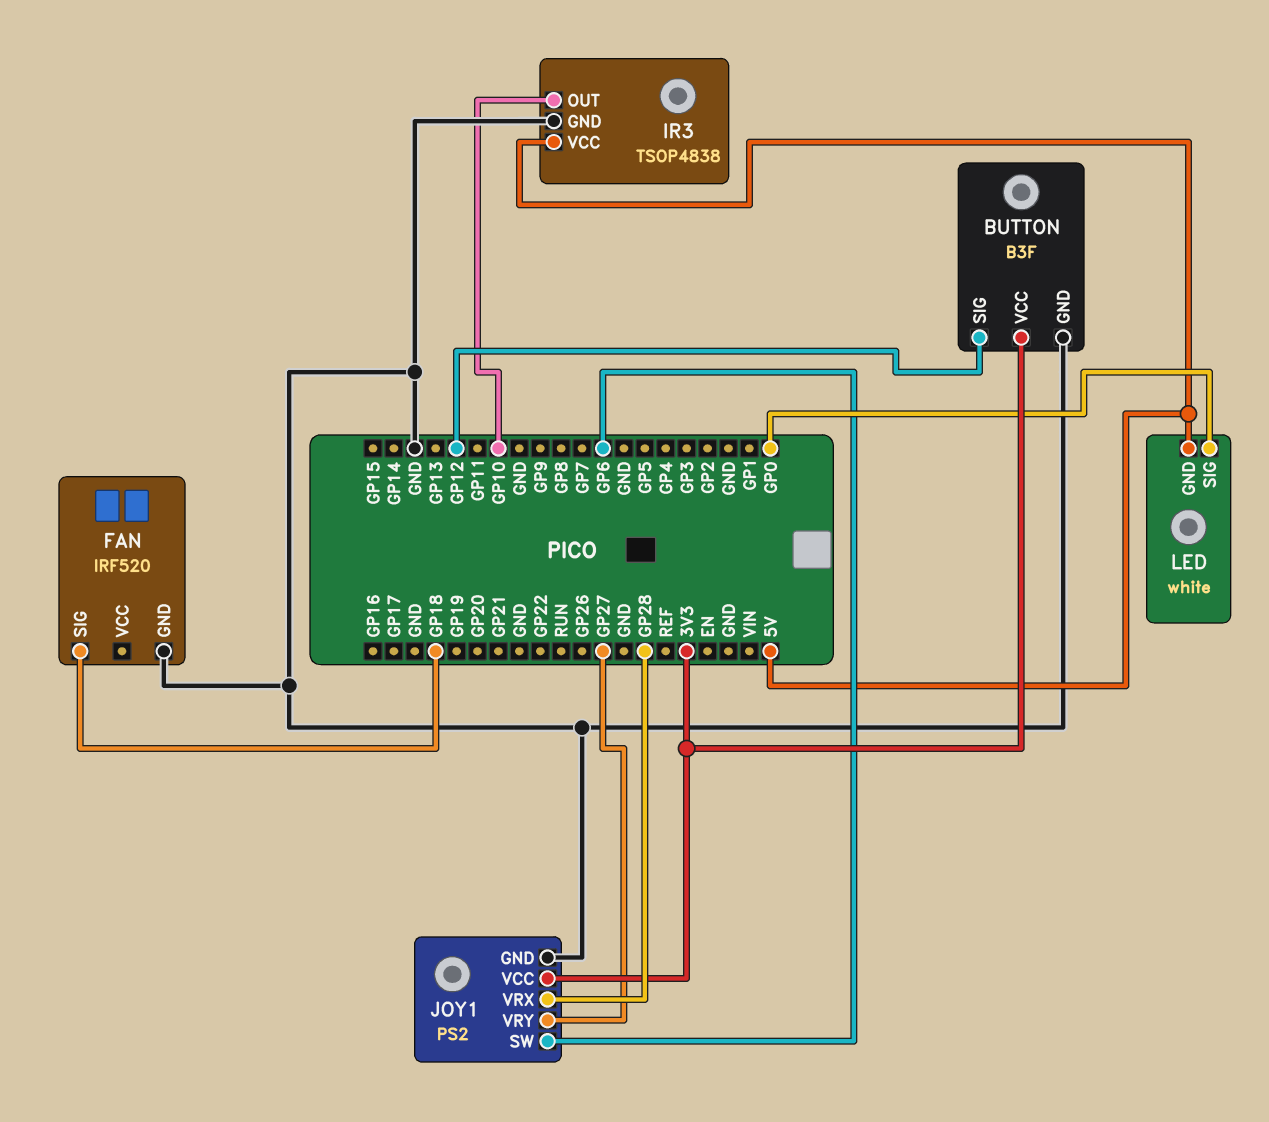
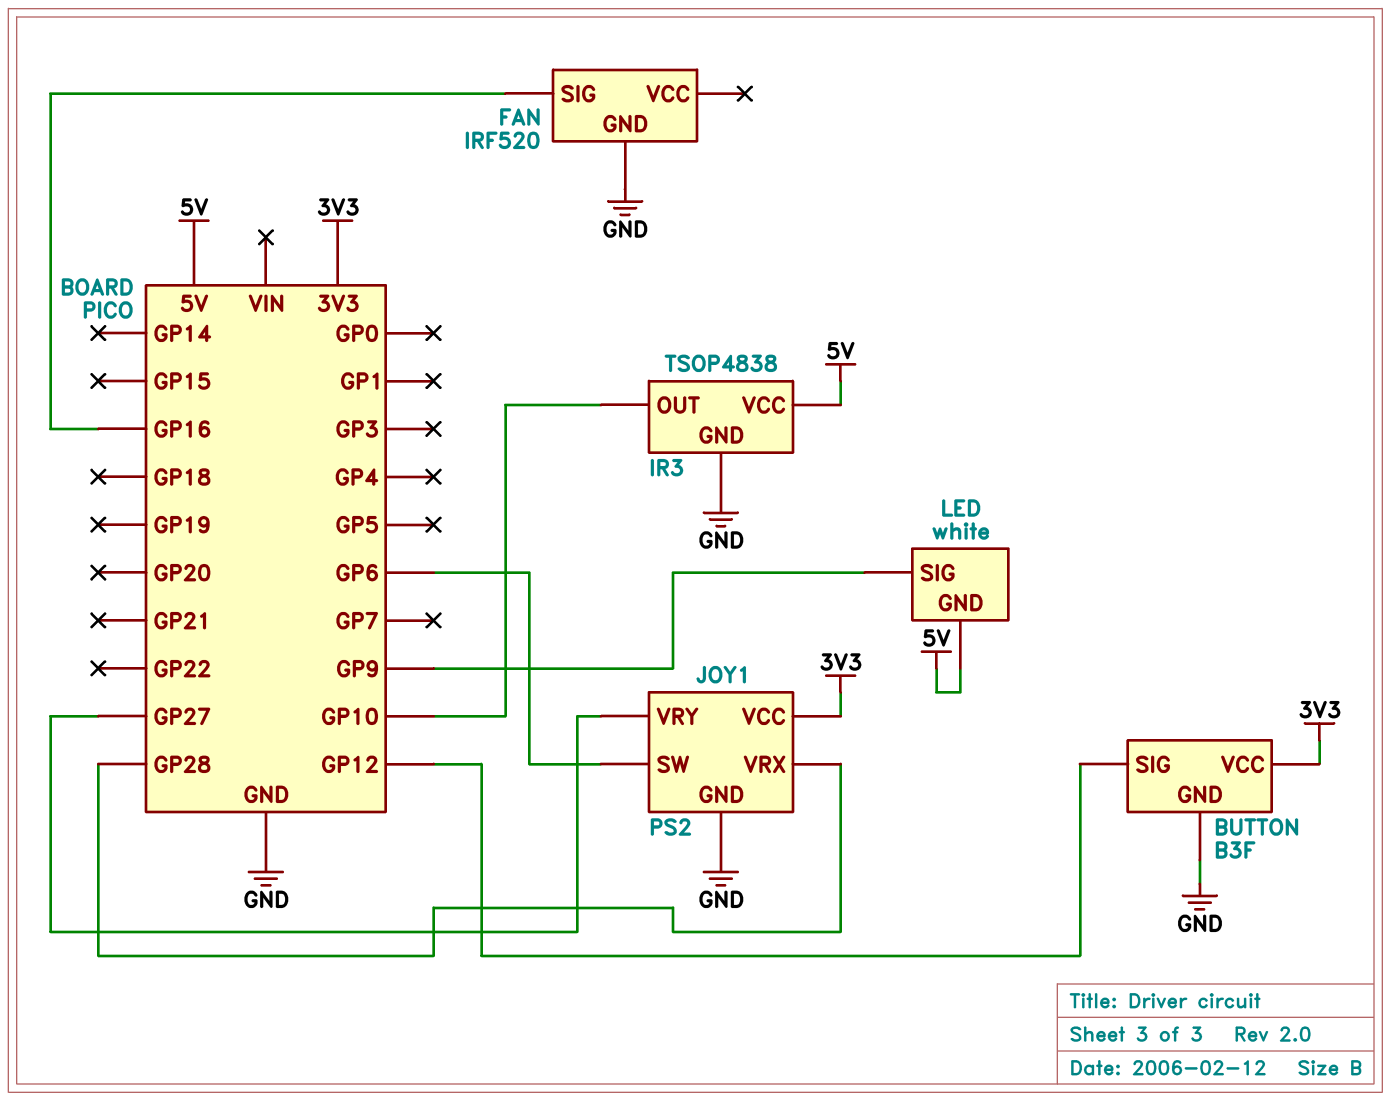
FAN pin SIG: GP18 -> GP16
LED pin SIG: GP0 -> GP9

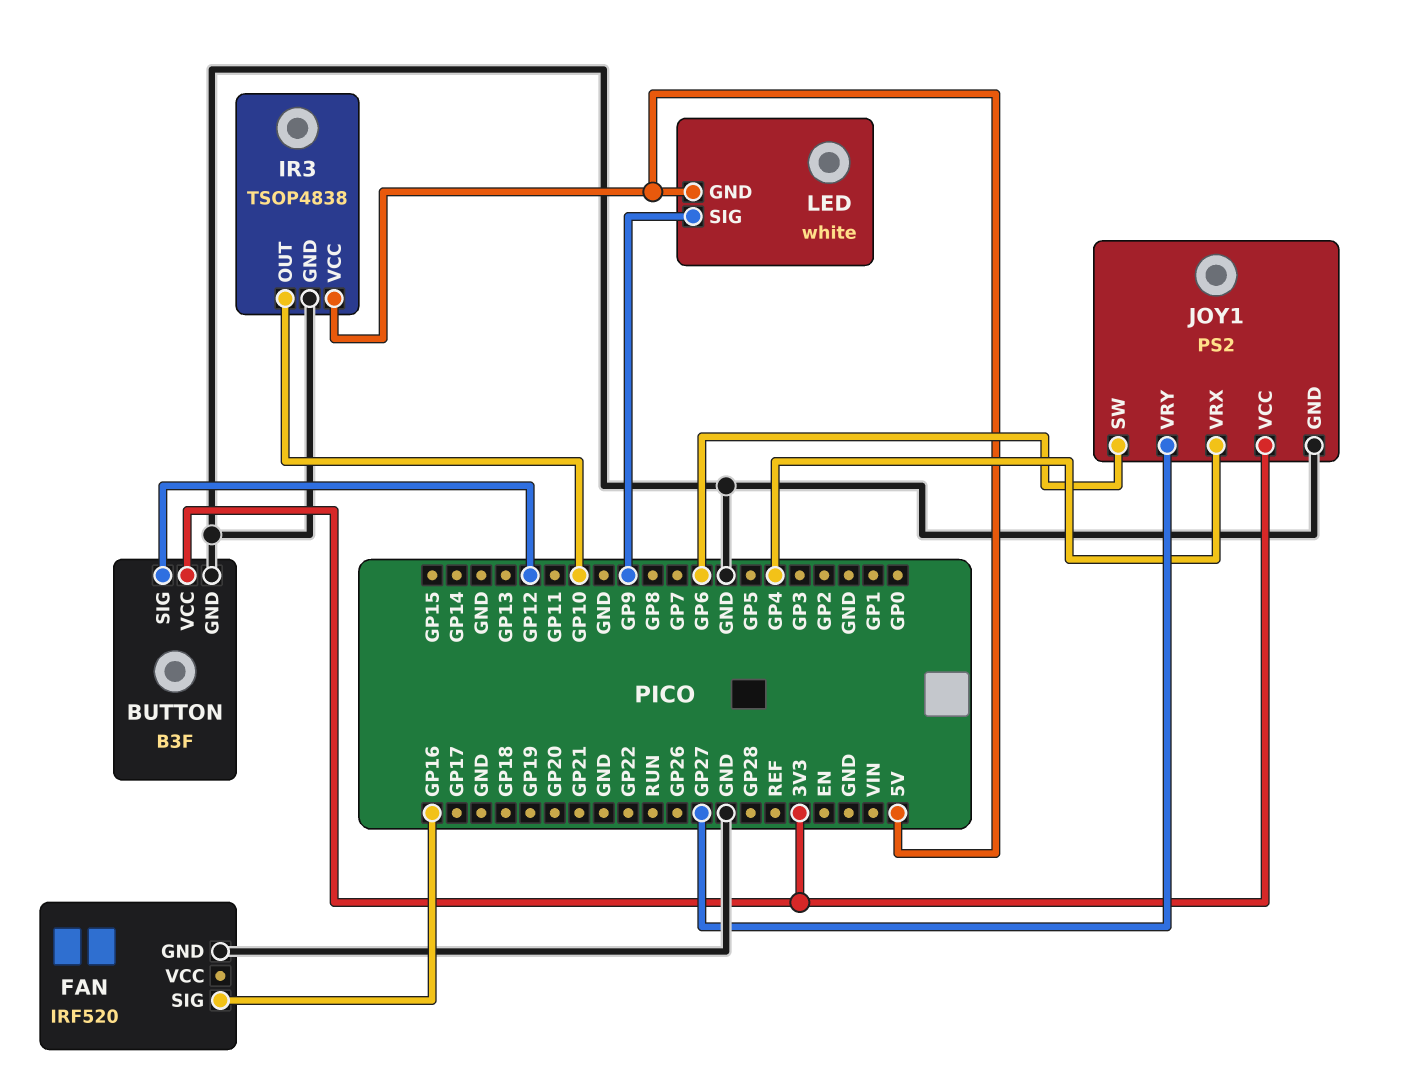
JOY1 pin VRX: GP28 -> GP4

